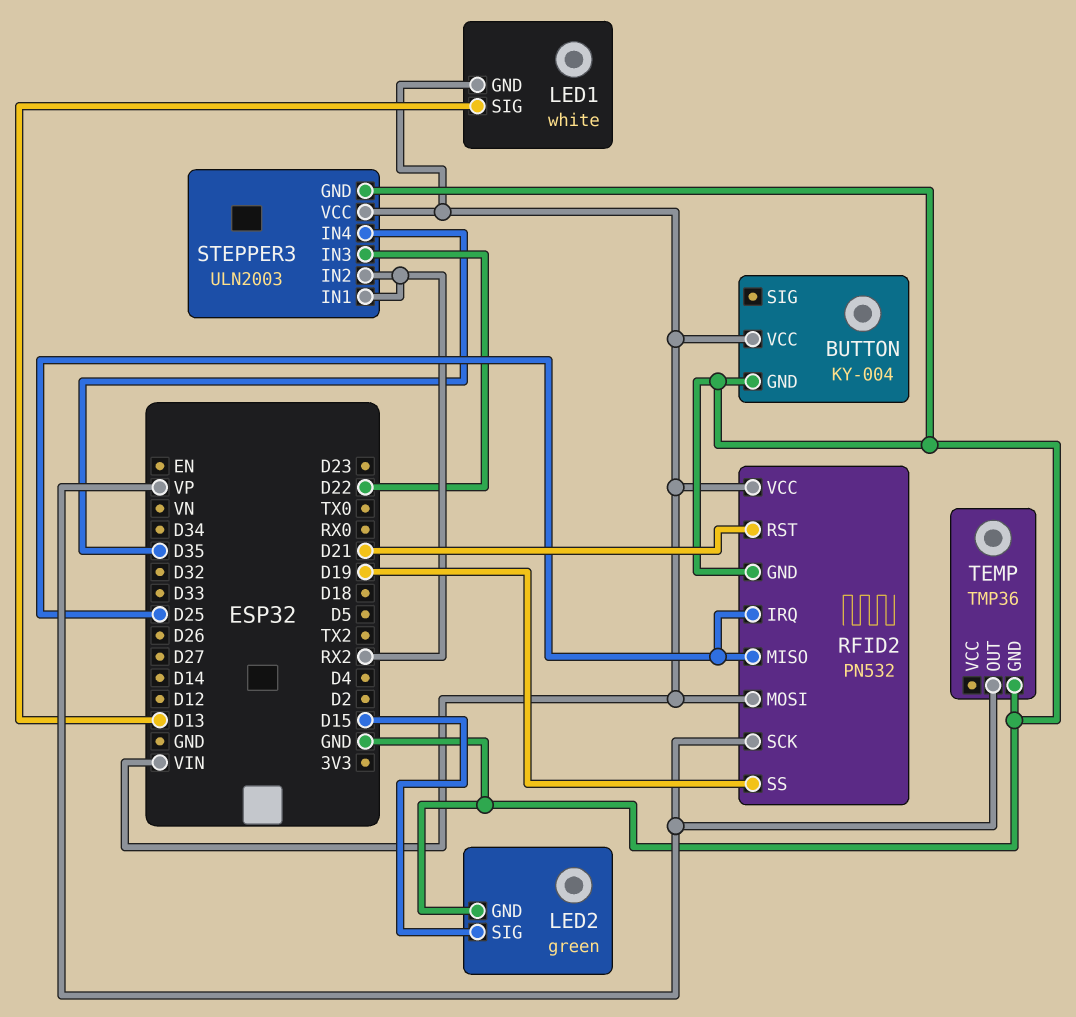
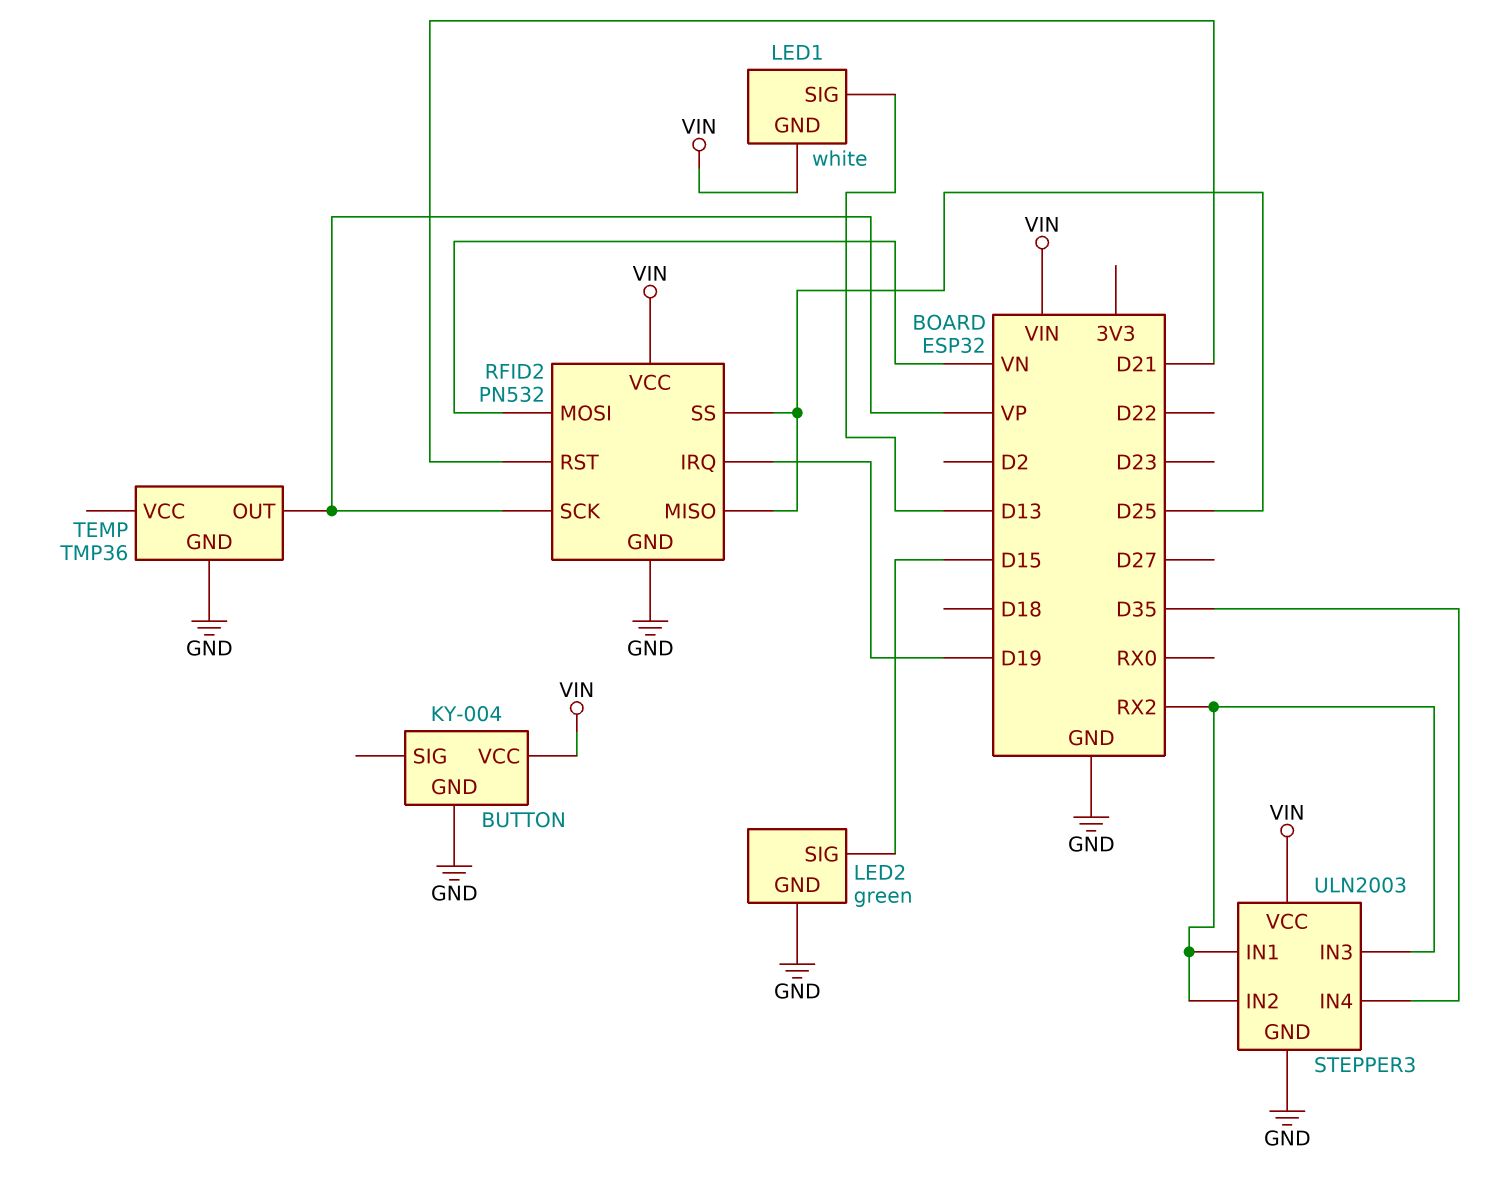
RFID2 pin IRQ: D25 -> D19
RFID2 pin MOSI: VIN -> VN
RFID2 pin SS: D19 -> D25
STEPPER3 pin IN3: D22 -> RX2

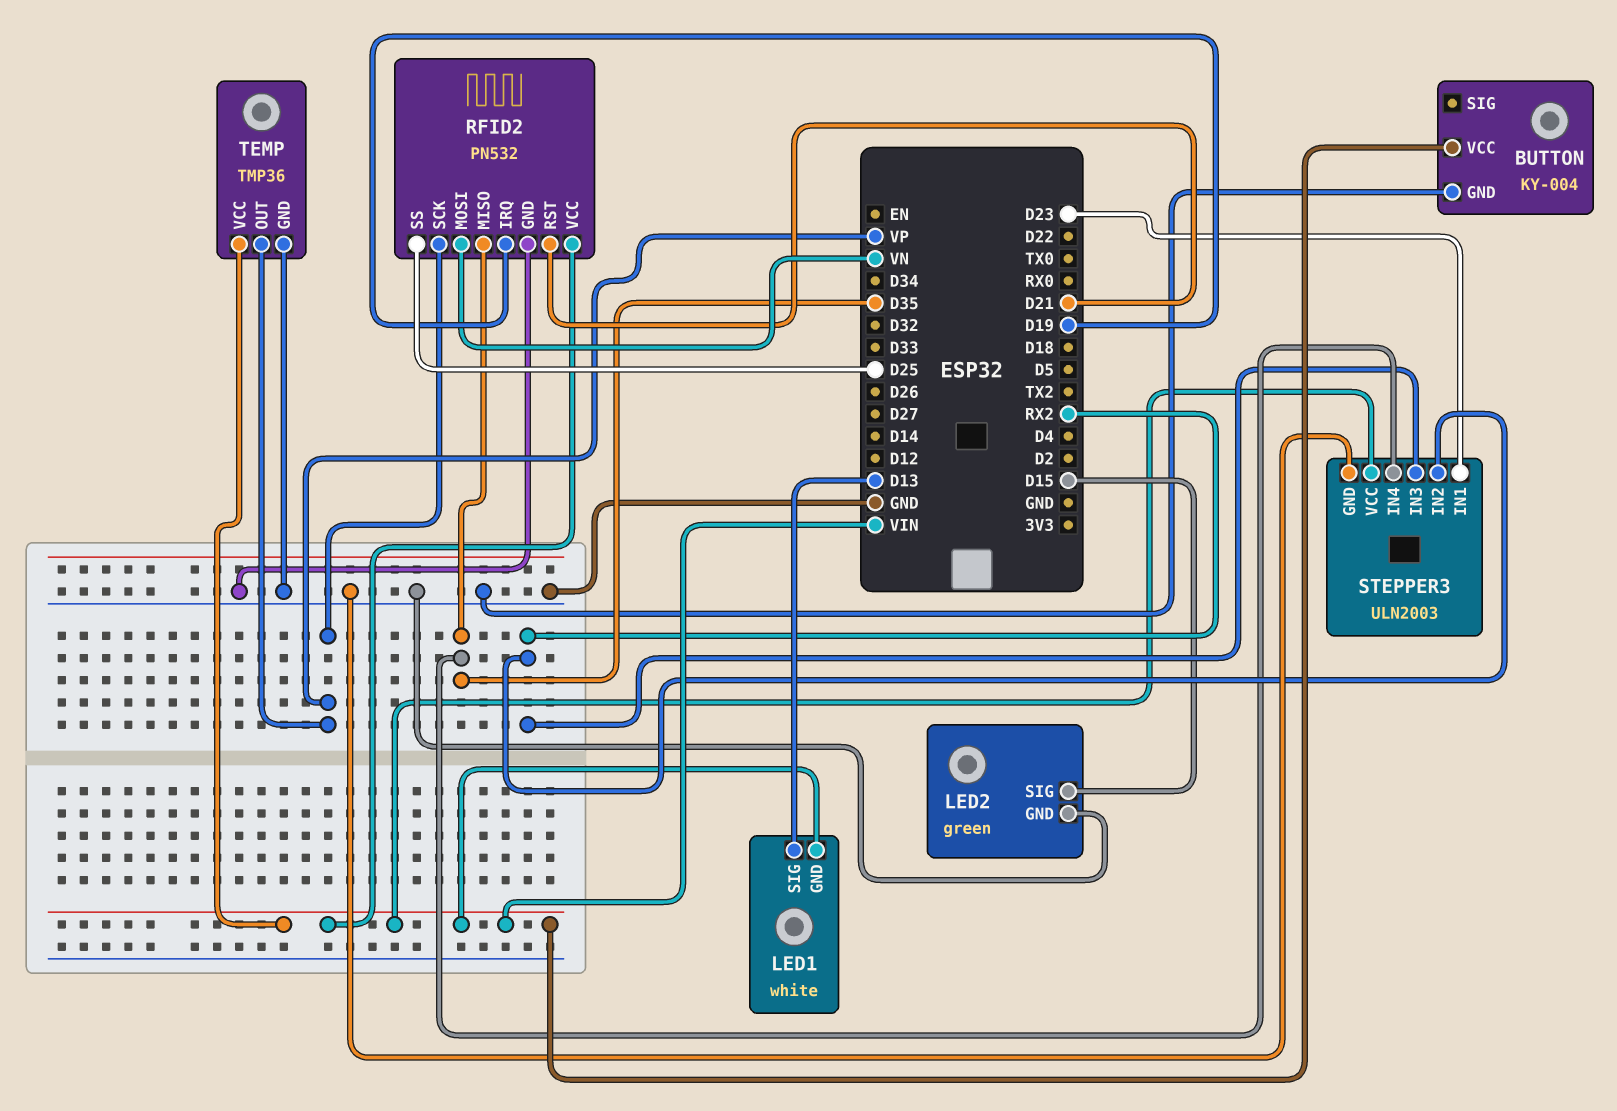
RFID2 pin MISO: D25 -> D35
STEPPER3 pin IN1: RX2 -> D23
TEMP pin VCC: none -> VIN

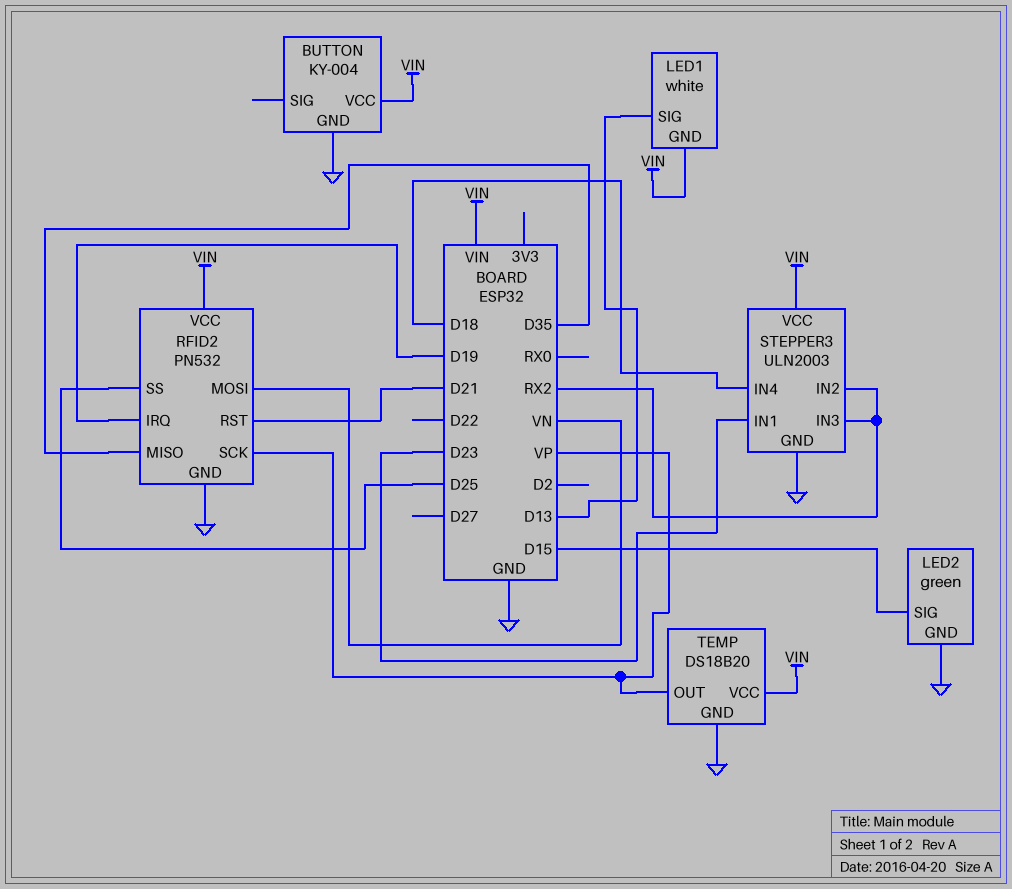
STEPPER3 pin IN4: D35 -> D18
TEMP: TMP36 -> DS18B20

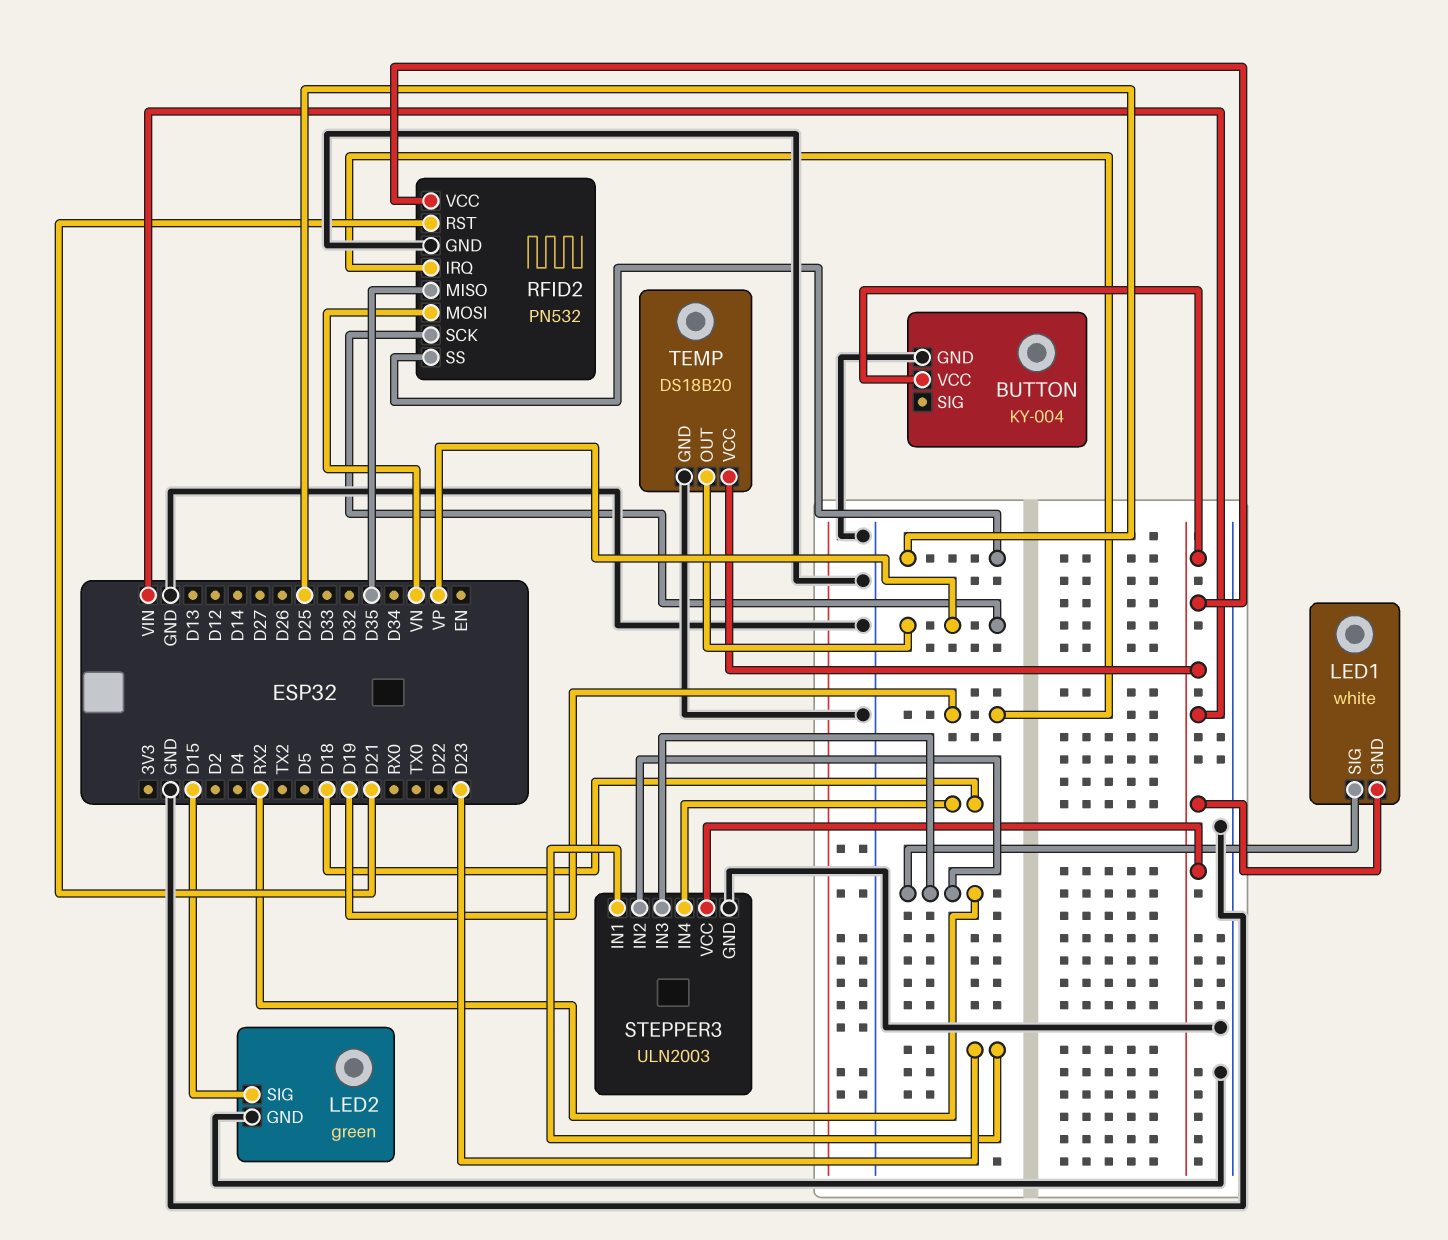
LED1 pin SIG: D13 -> RX2

